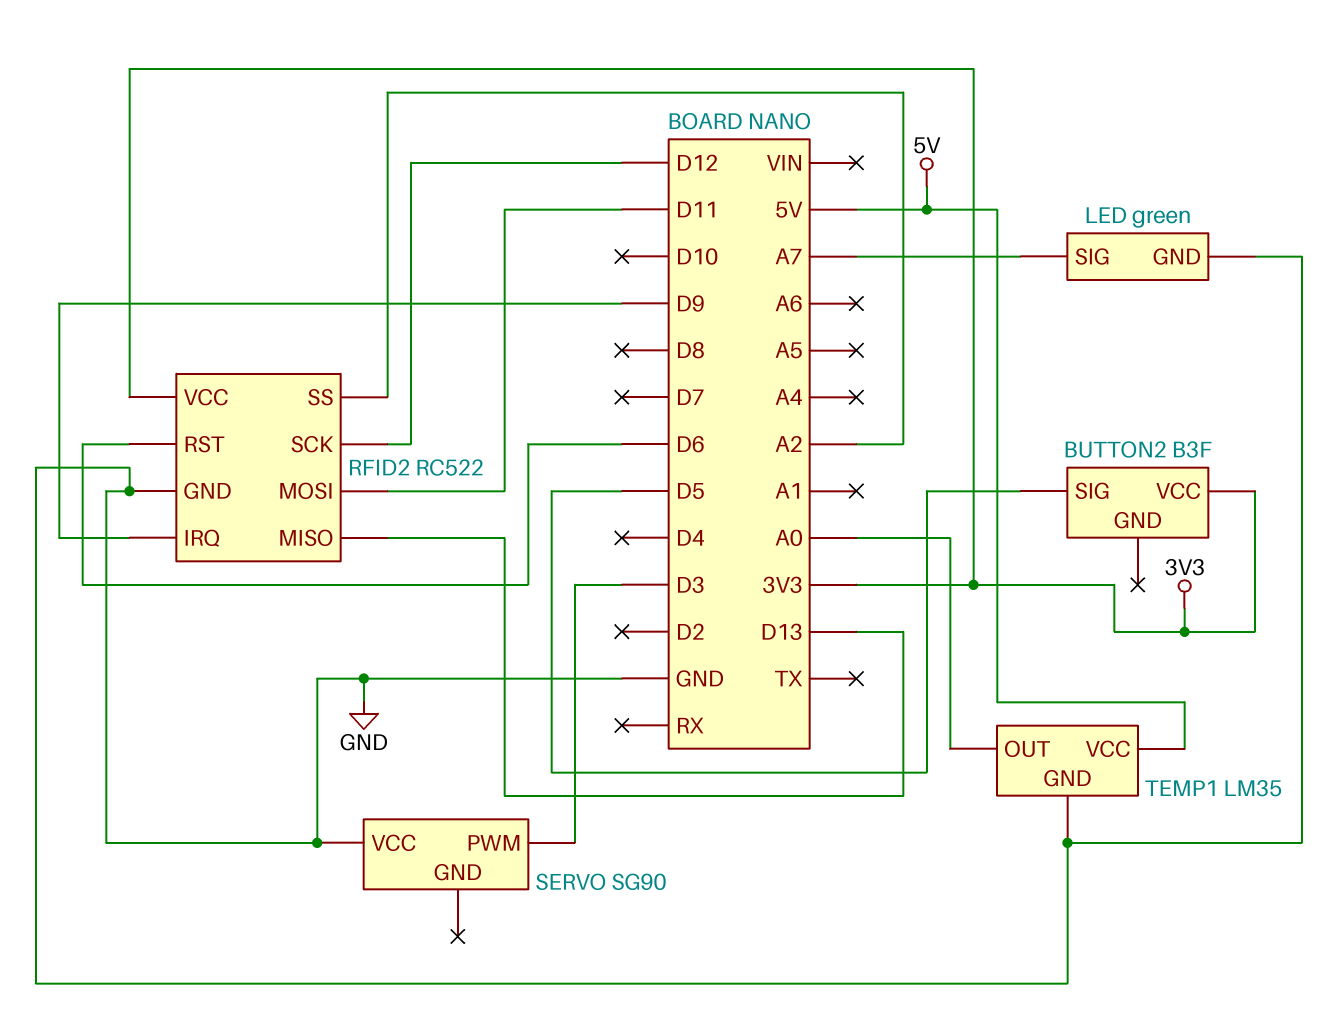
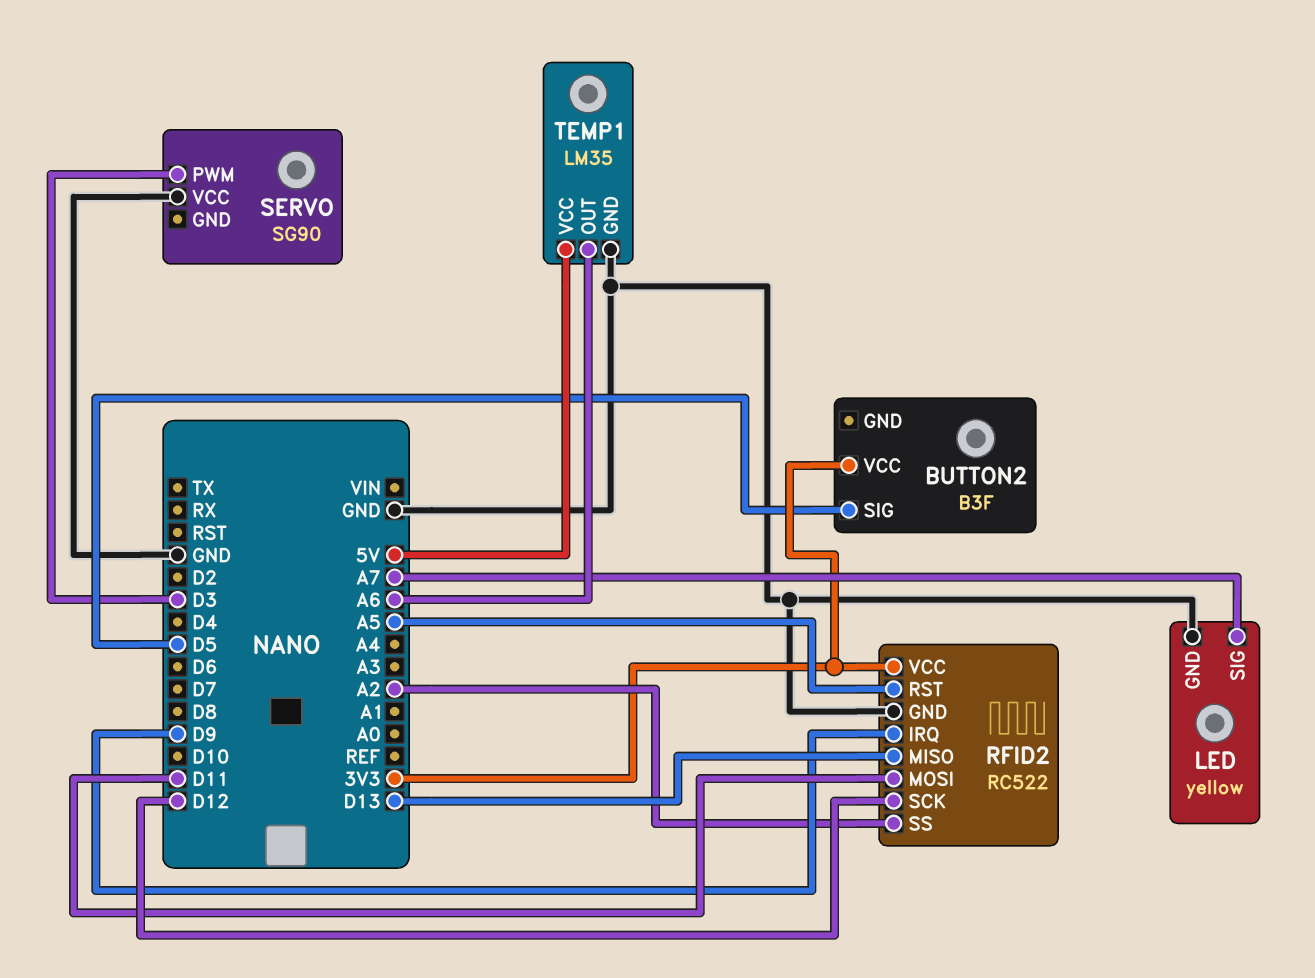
LED: green -> yellow
RFID2 pin RST: D6 -> A5
TEMP1 pin OUT: A0 -> A6

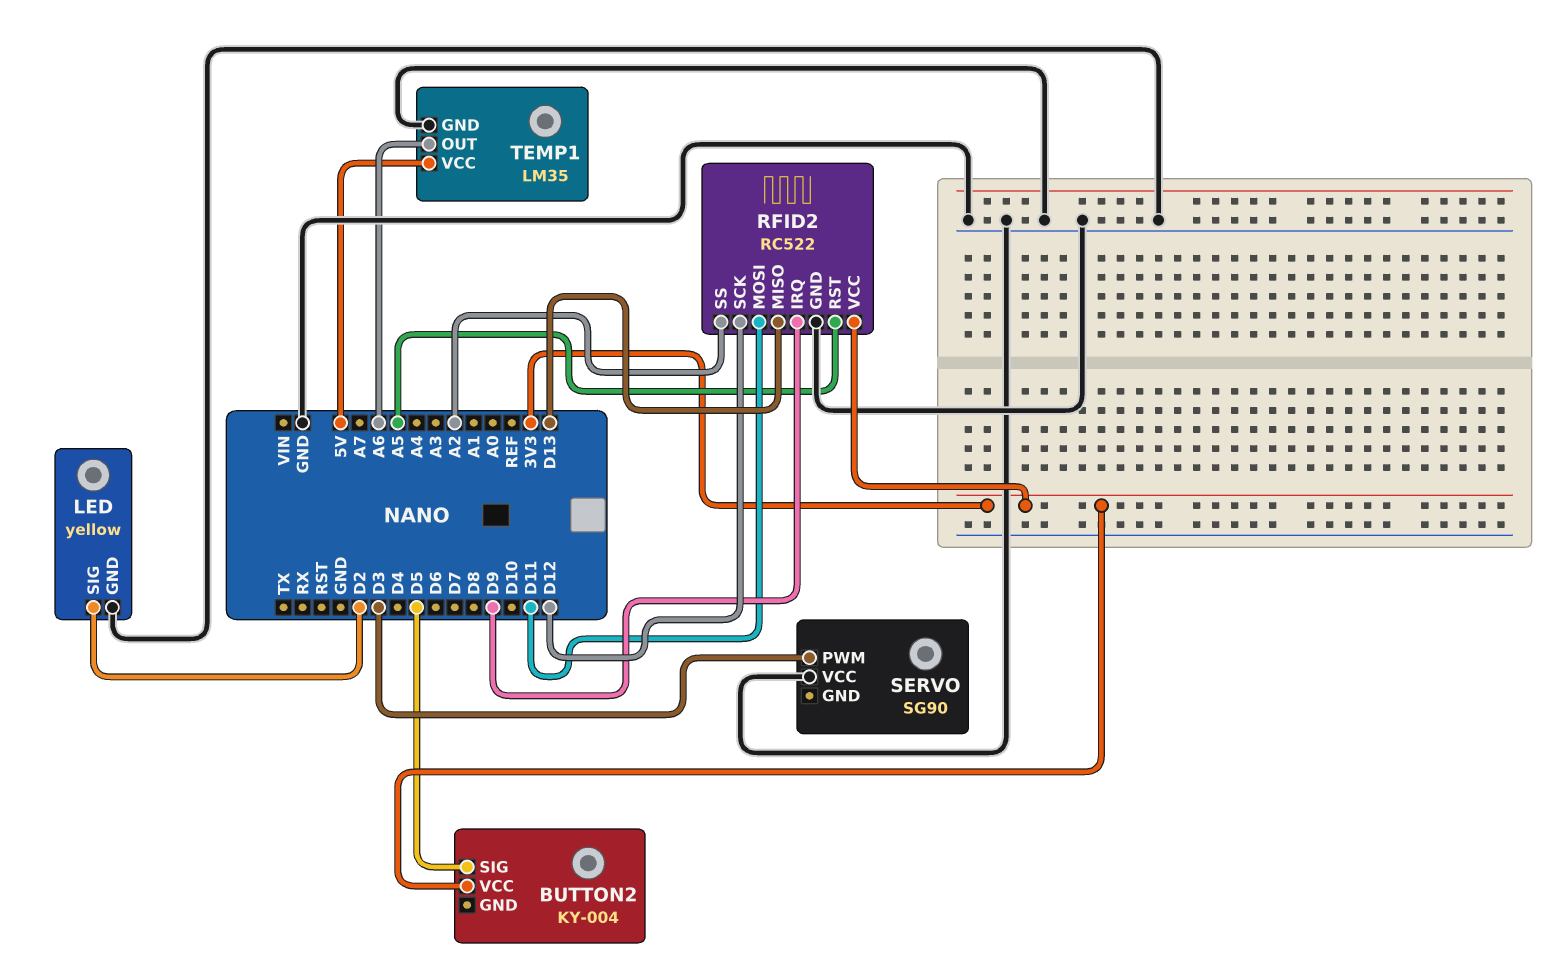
BUTTON2: B3F -> KY-004
LED pin SIG: A7 -> D2

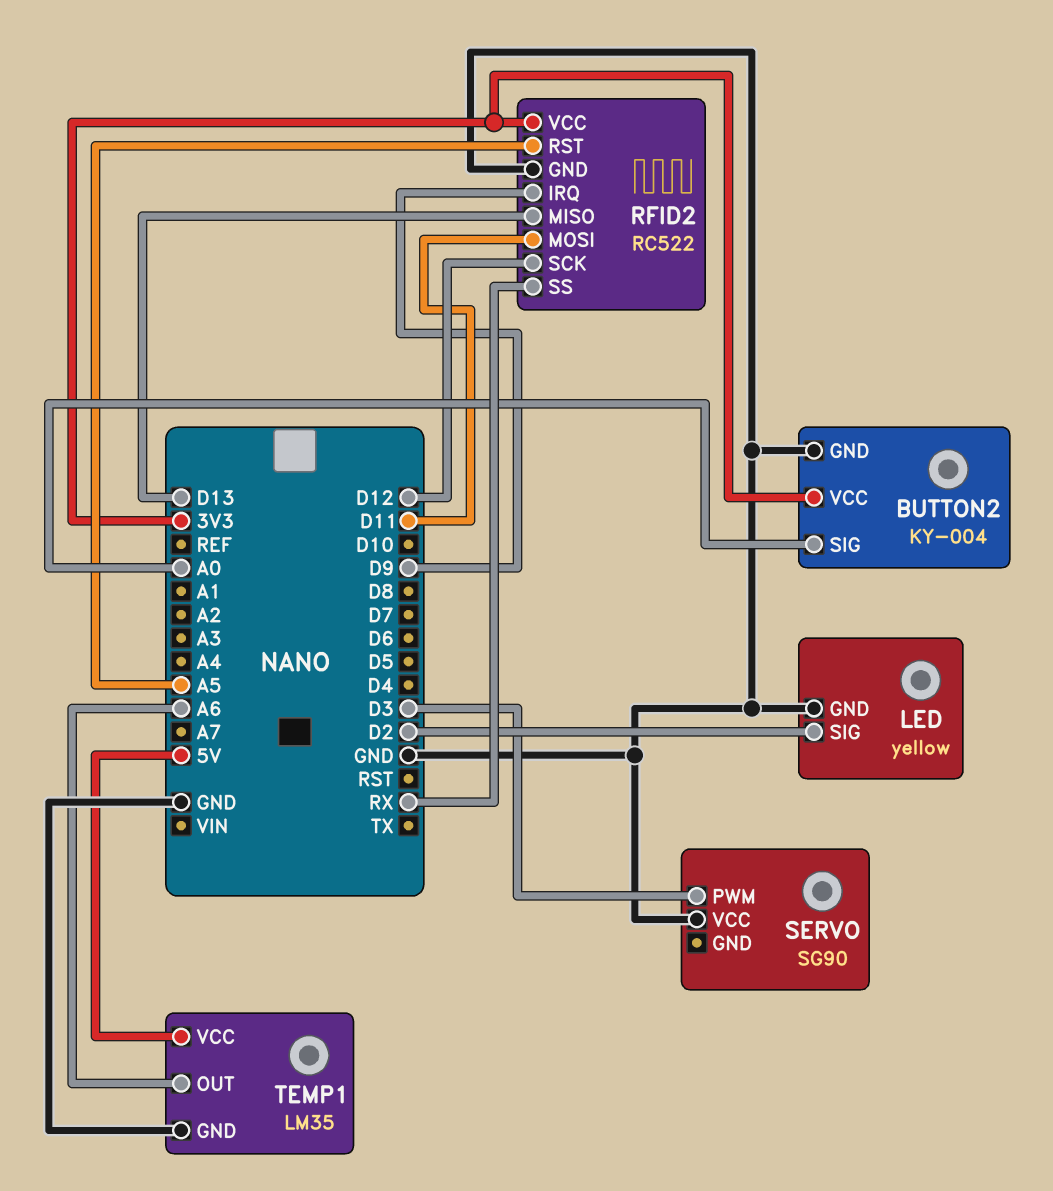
BUTTON2 pin GND: none -> GND
BUTTON2 pin SIG: D5 -> A0
RFID2 pin SS: A2 -> RX

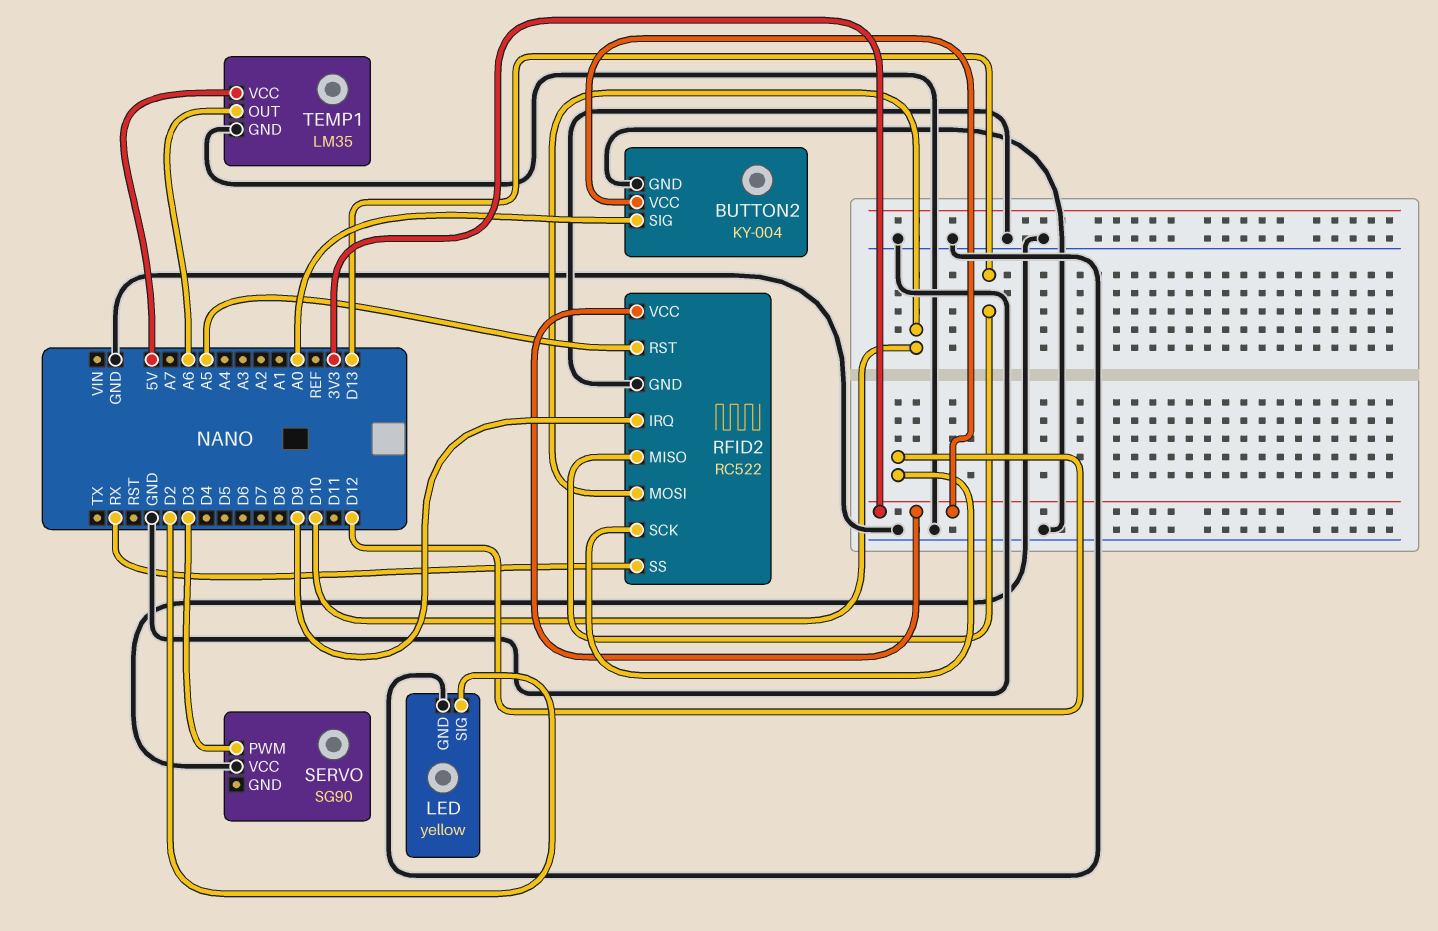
RFID2 pin MOSI: D11 -> D10

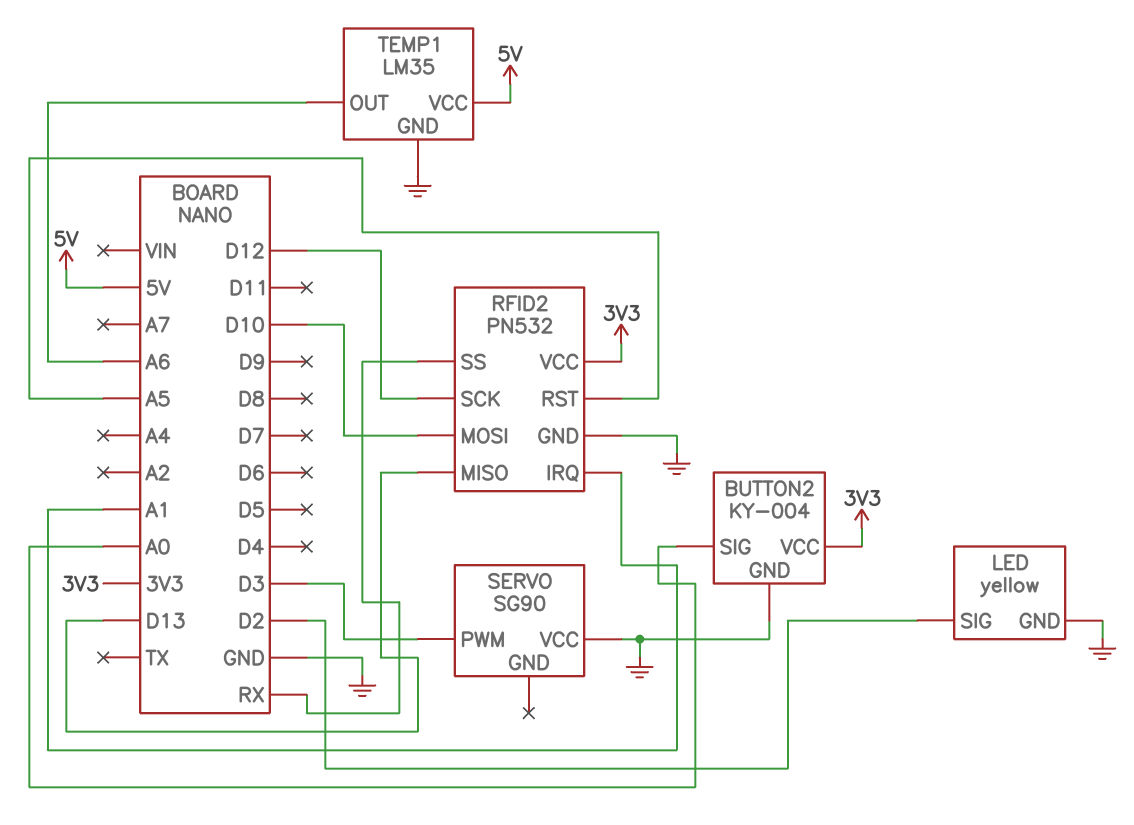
RFID2: RC522 -> PN532
RFID2 pin IRQ: D9 -> A1

